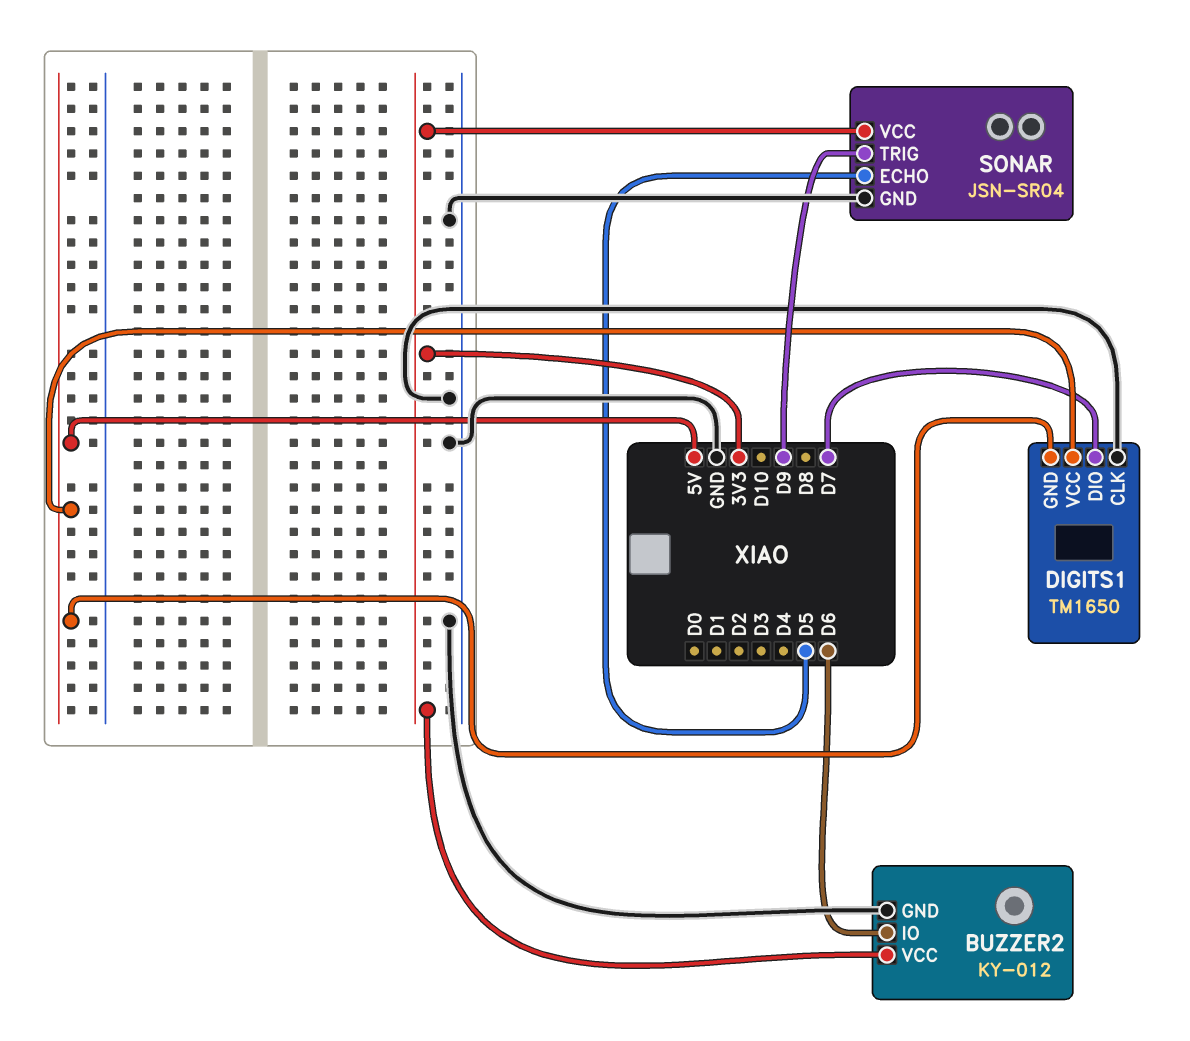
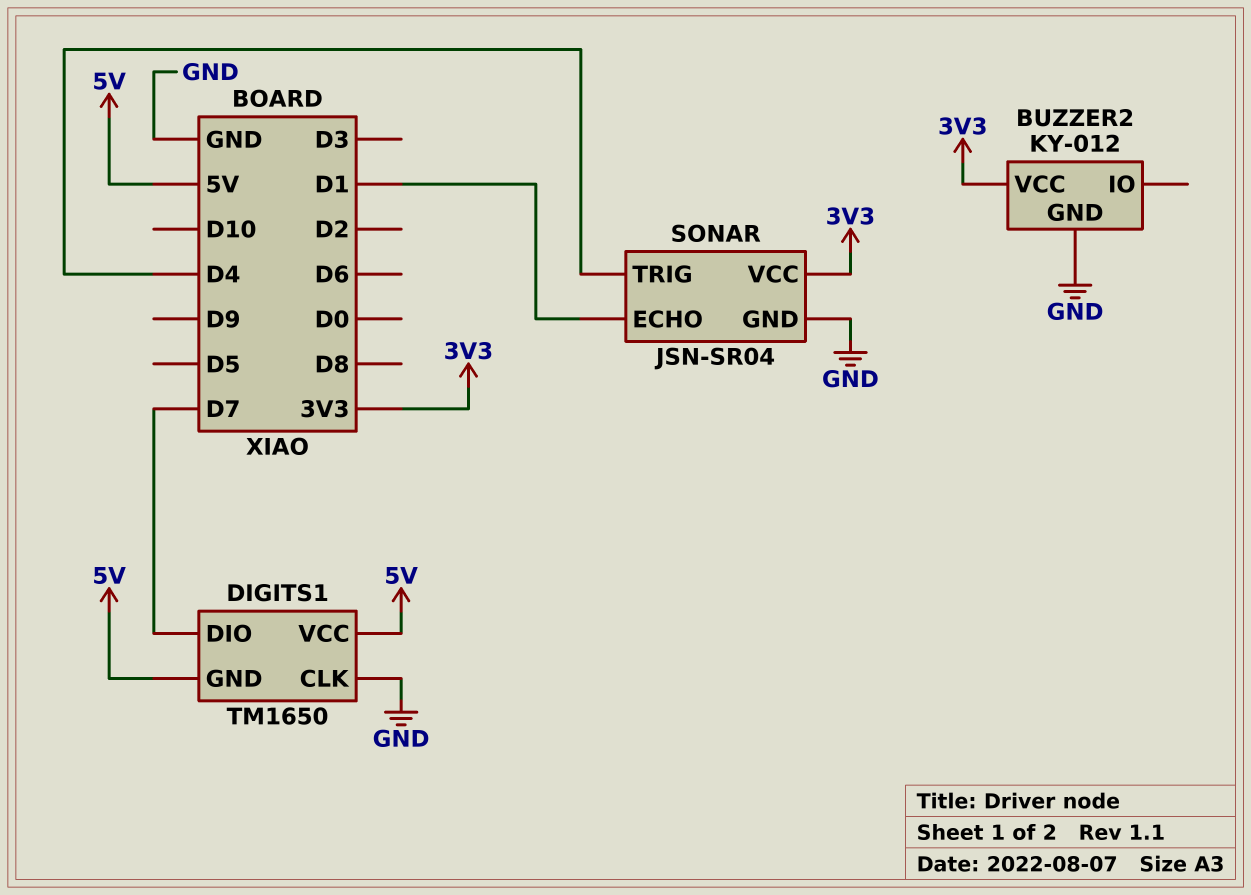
BUZZER2 pin IO: D6 -> none
SONAR pin ECHO: D5 -> D1
SONAR pin TRIG: D9 -> D4

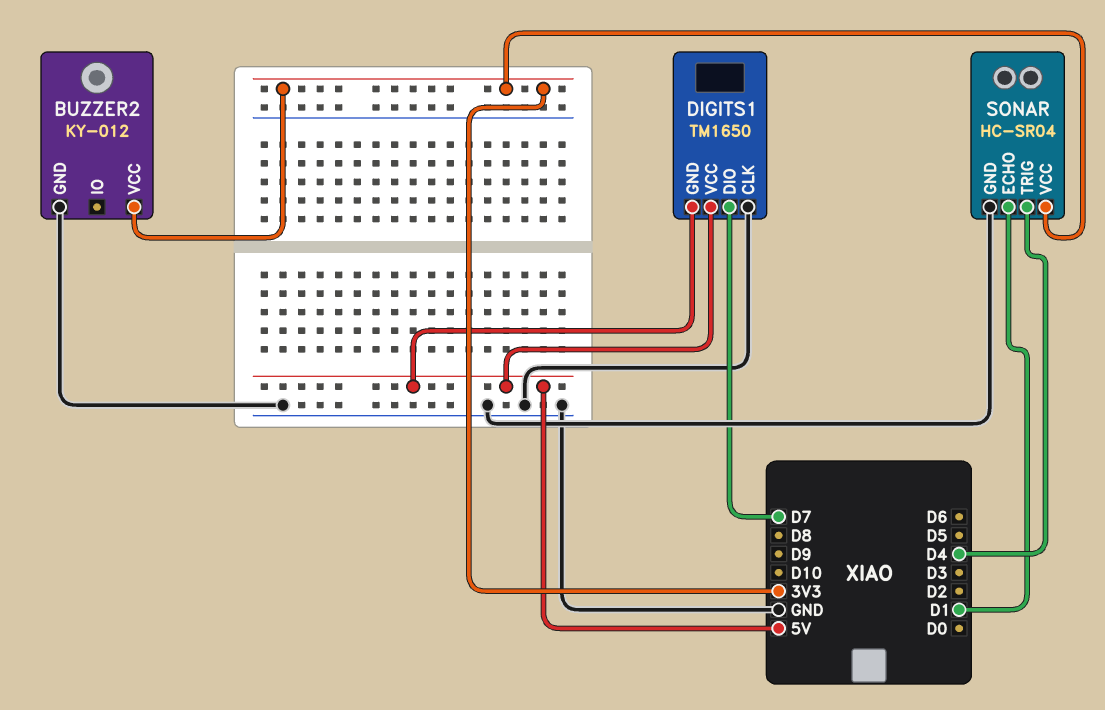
SONAR: JSN-SR04 -> HC-SR04

